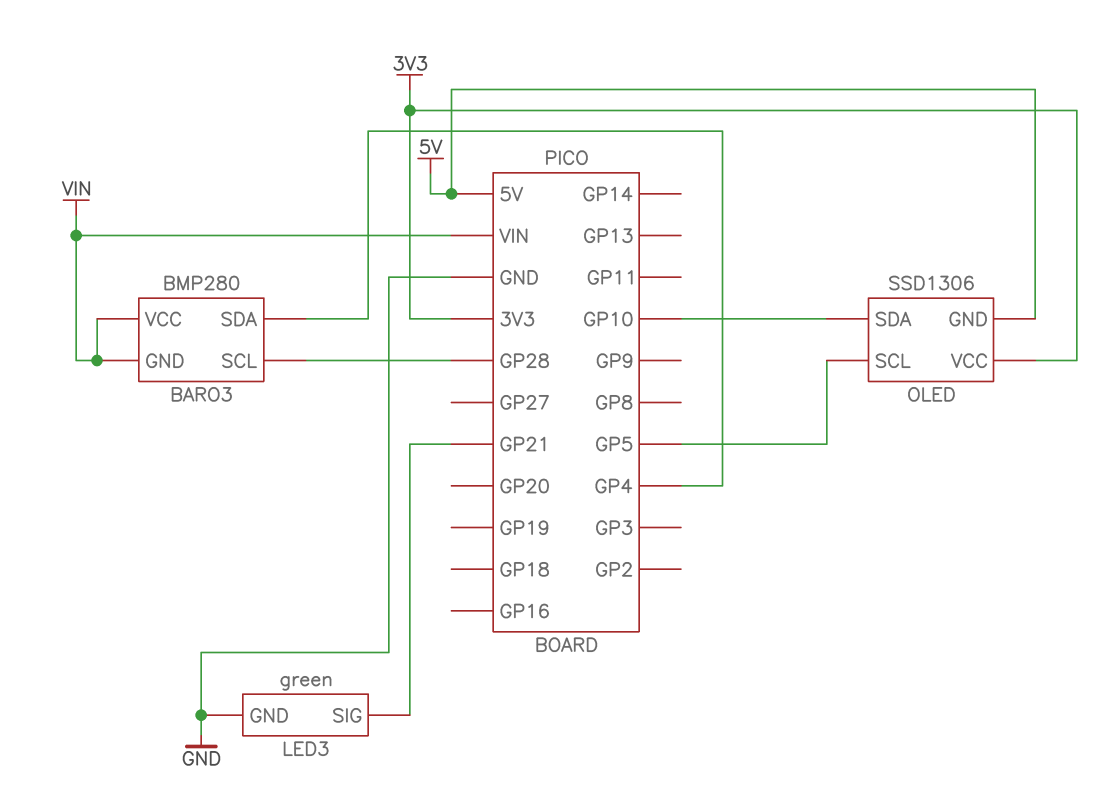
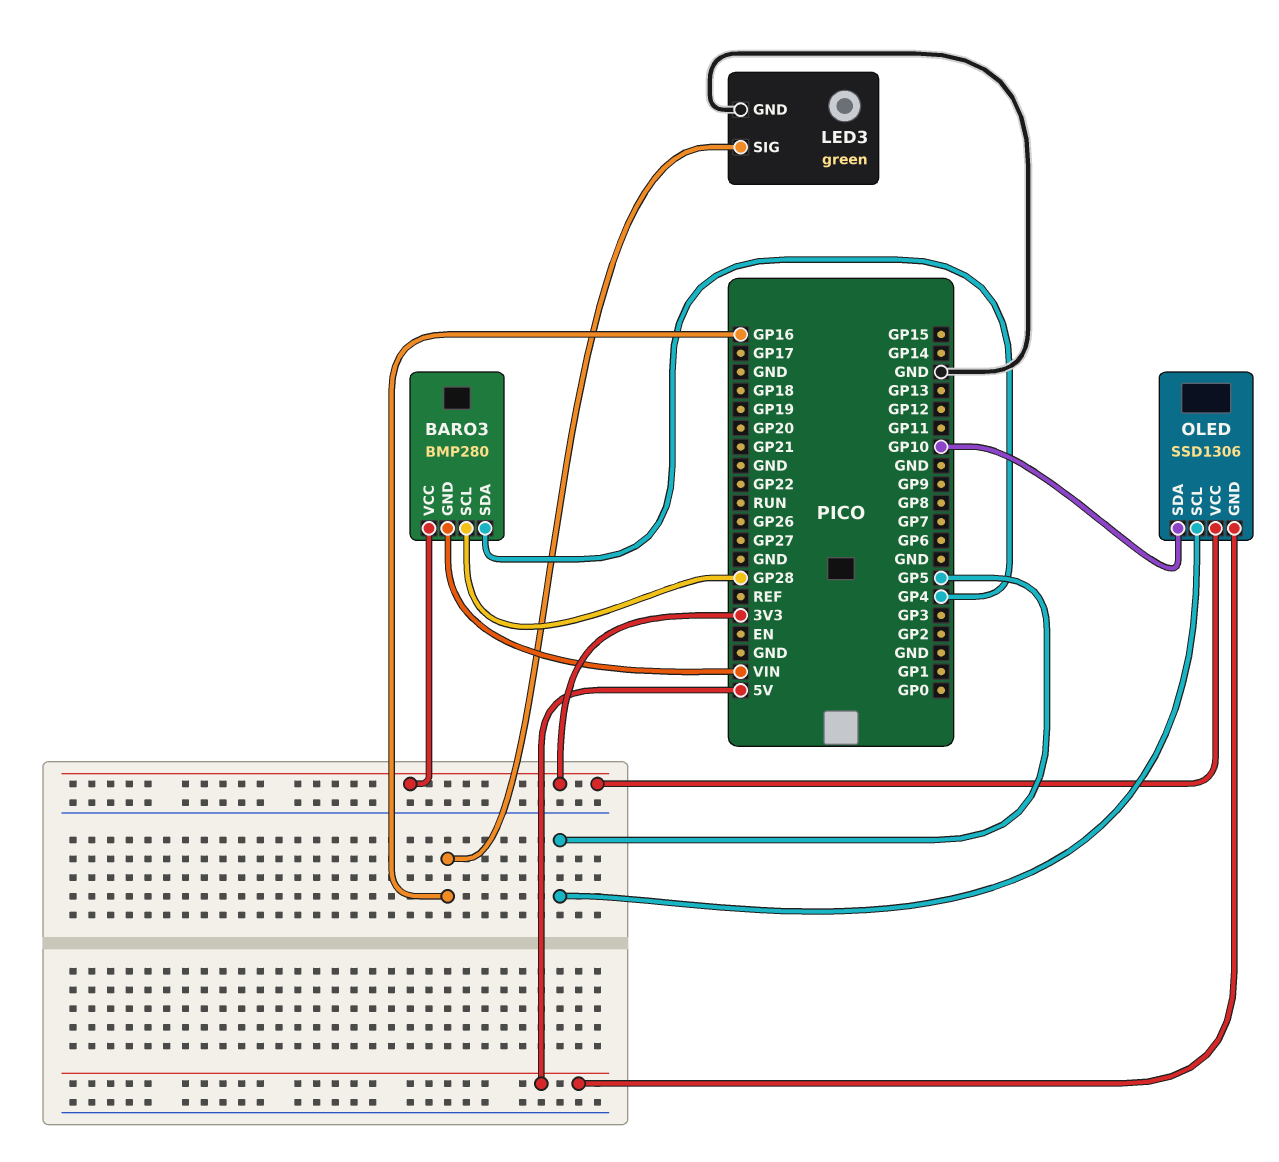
BARO3 pin VCC: VIN -> 3V3
LED3 pin SIG: GP21 -> GP16

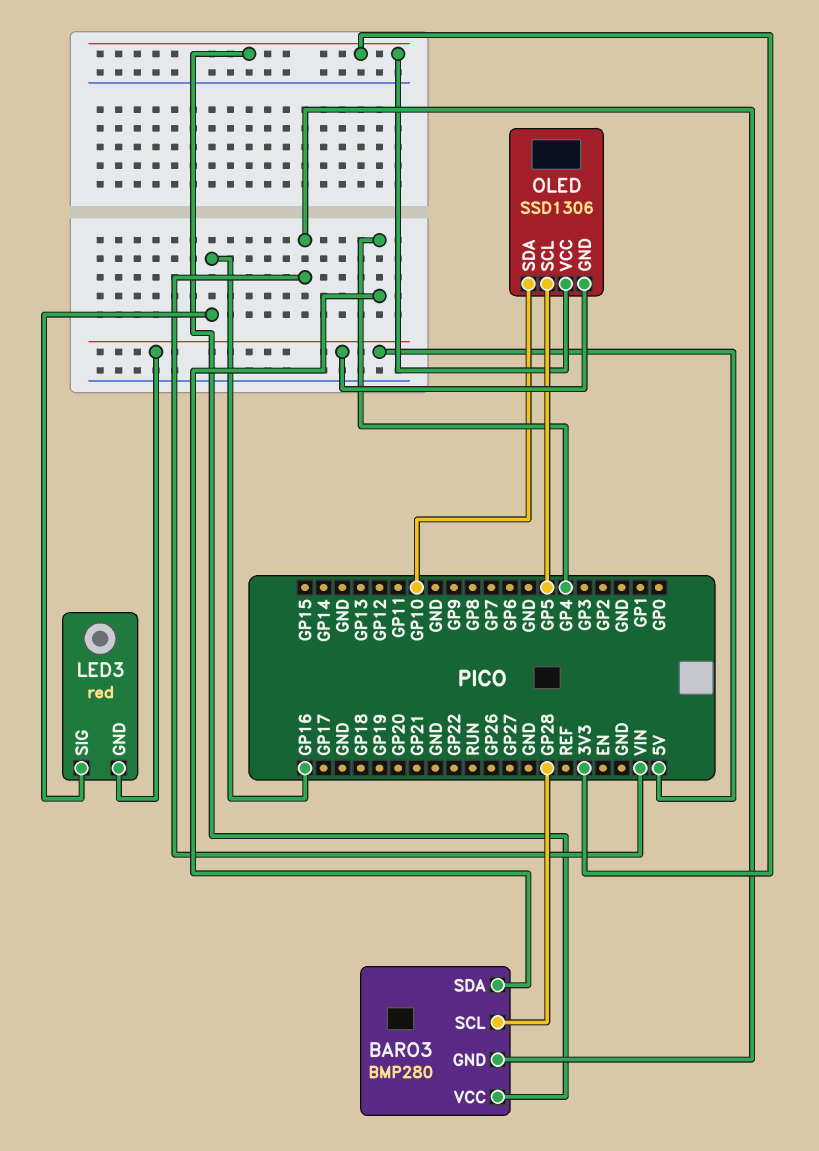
LED3: green -> red
LED3 pin GND: GND -> 5V

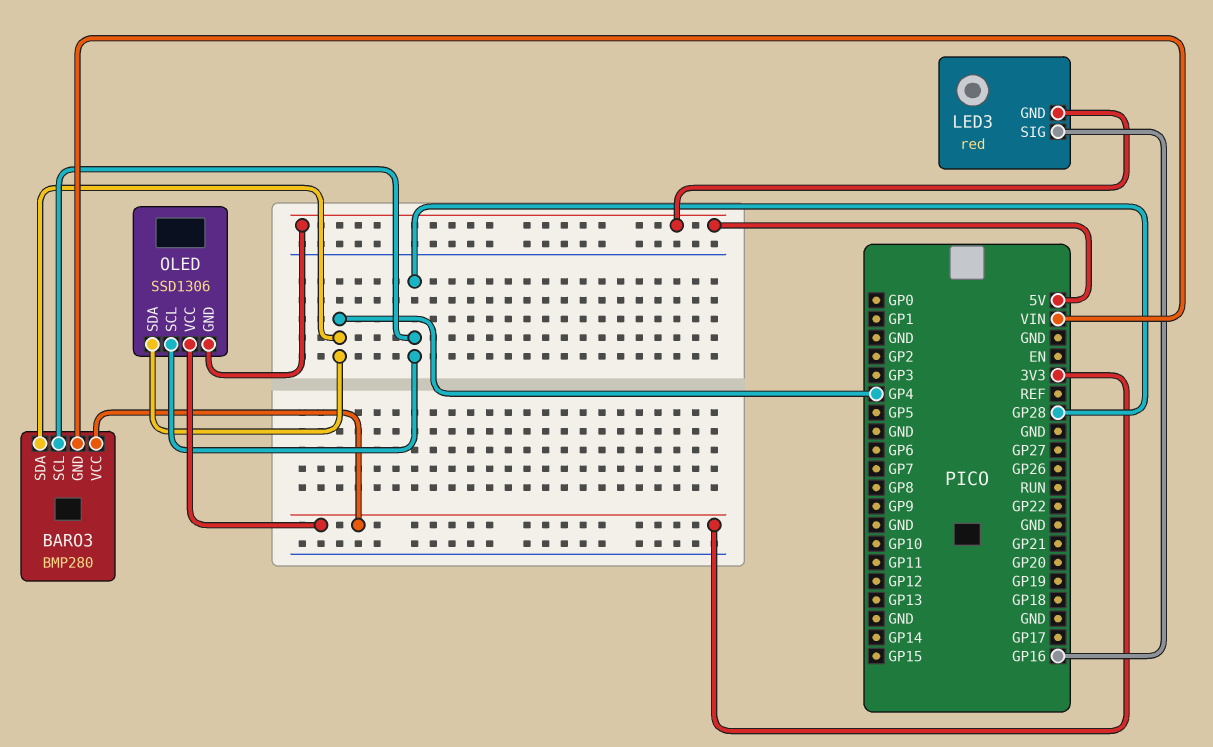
OLED pin SCL: GP5 -> GP28
OLED pin SDA: GP10 -> GP4

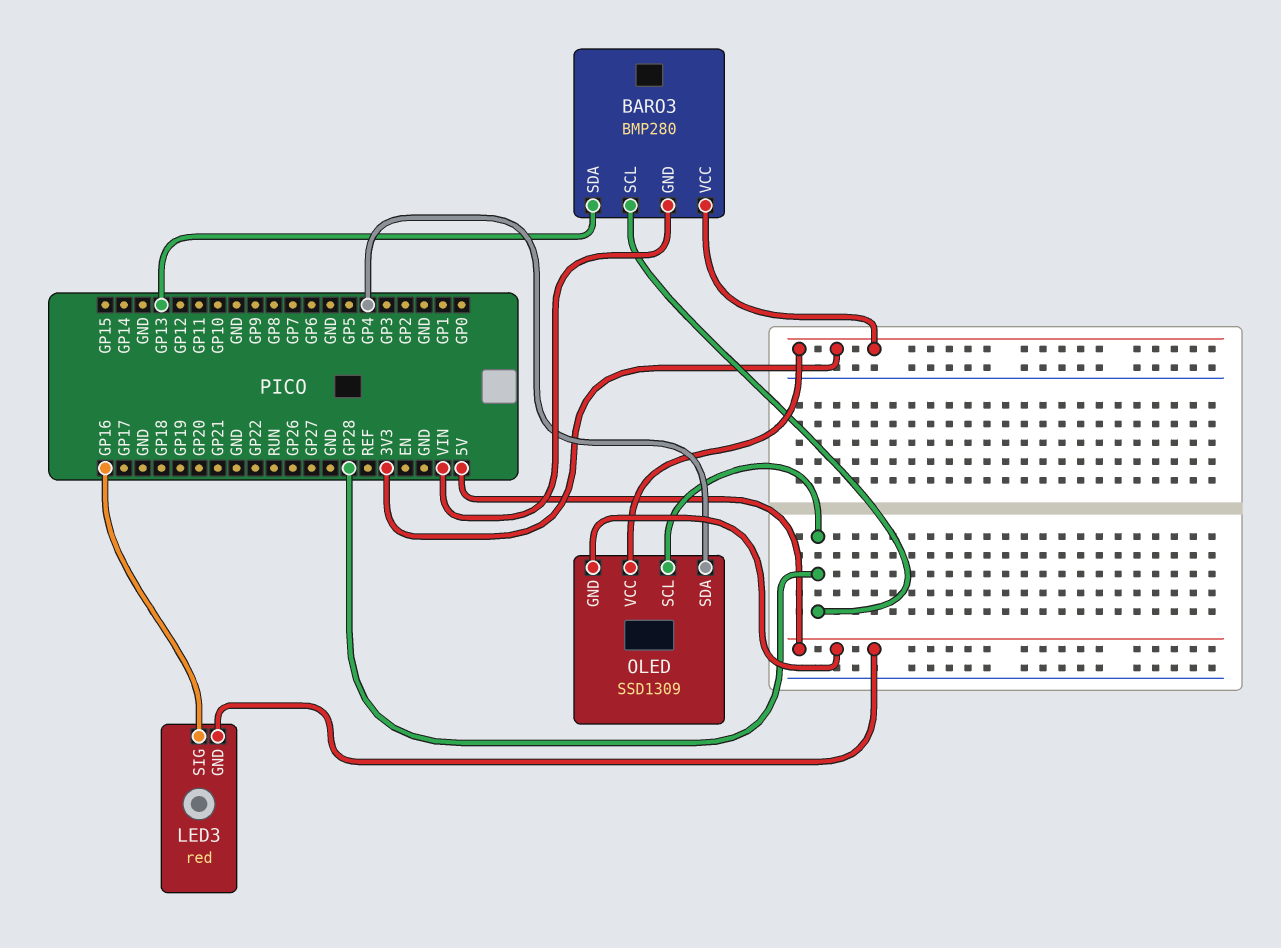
BARO3 pin SDA: GP4 -> GP13
OLED: SSD1306 -> SSD1309

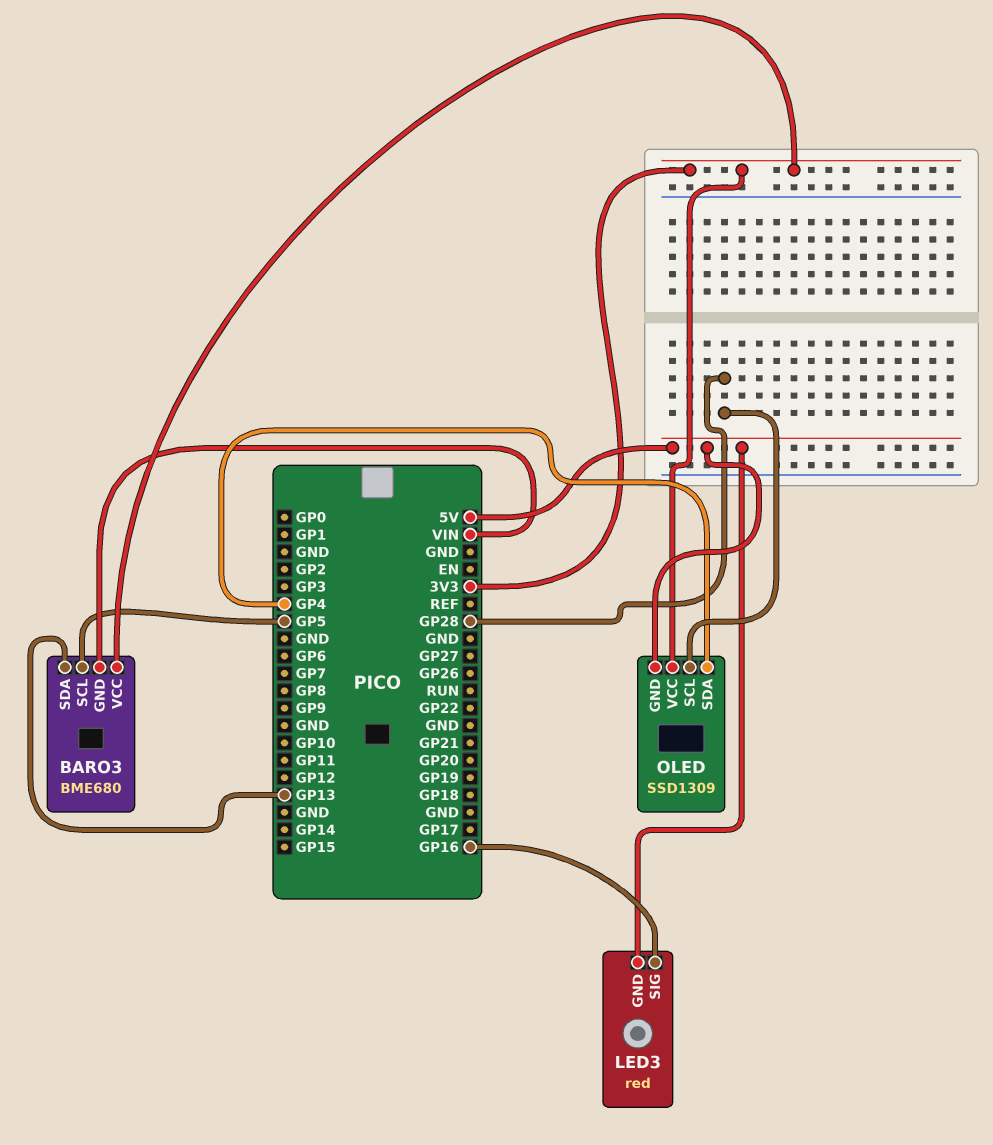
BARO3: BMP280 -> BME680
BARO3 pin SCL: GP28 -> GP5

